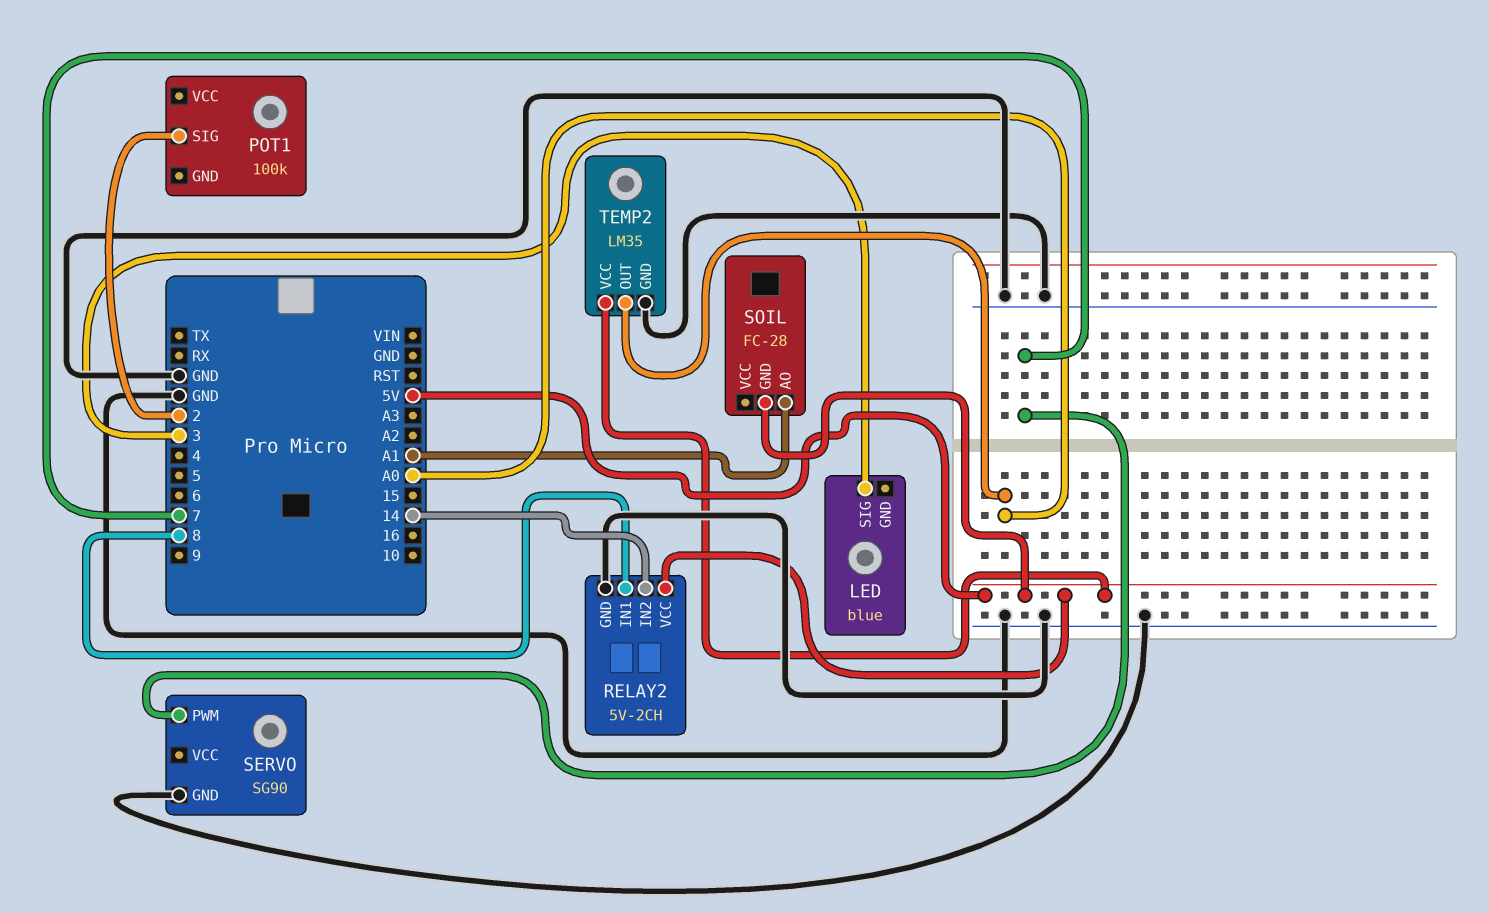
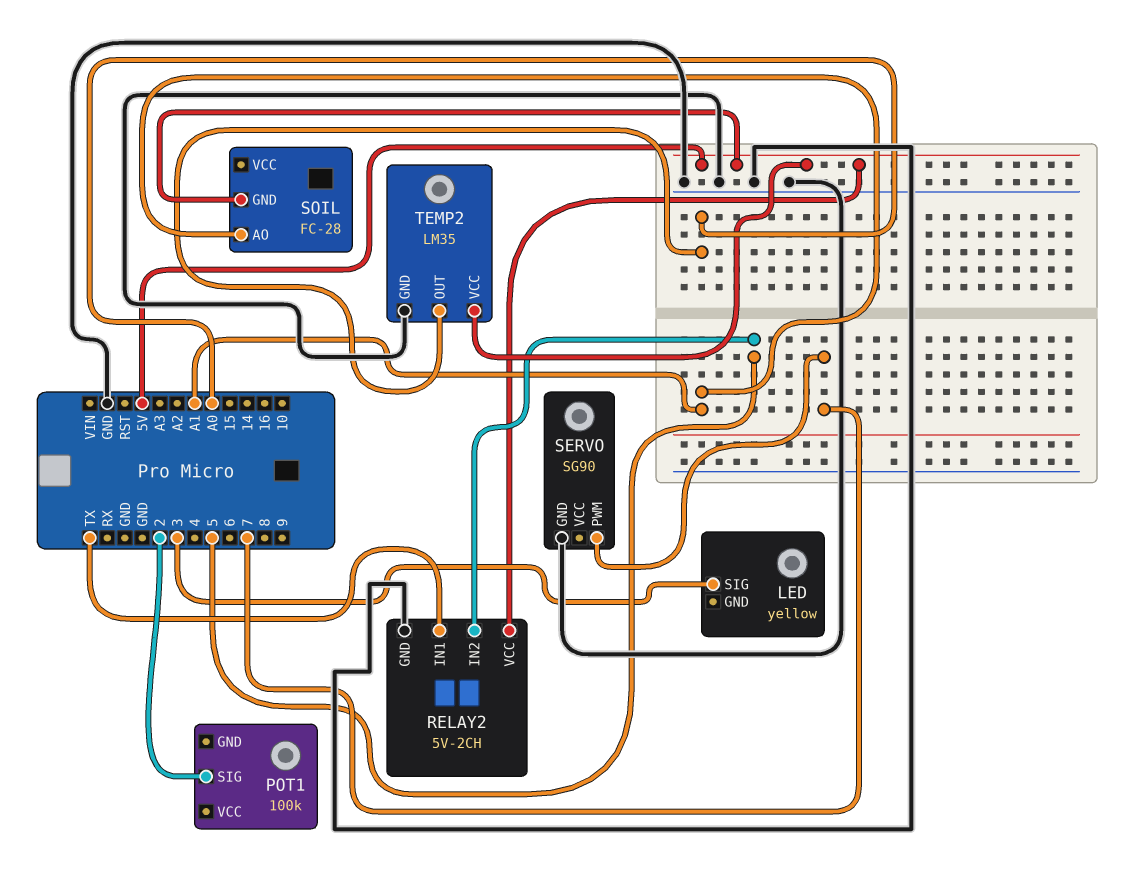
LED: blue -> yellow
RELAY2 pin IN1: 8 -> TX
RELAY2 pin IN2: 14 -> 5

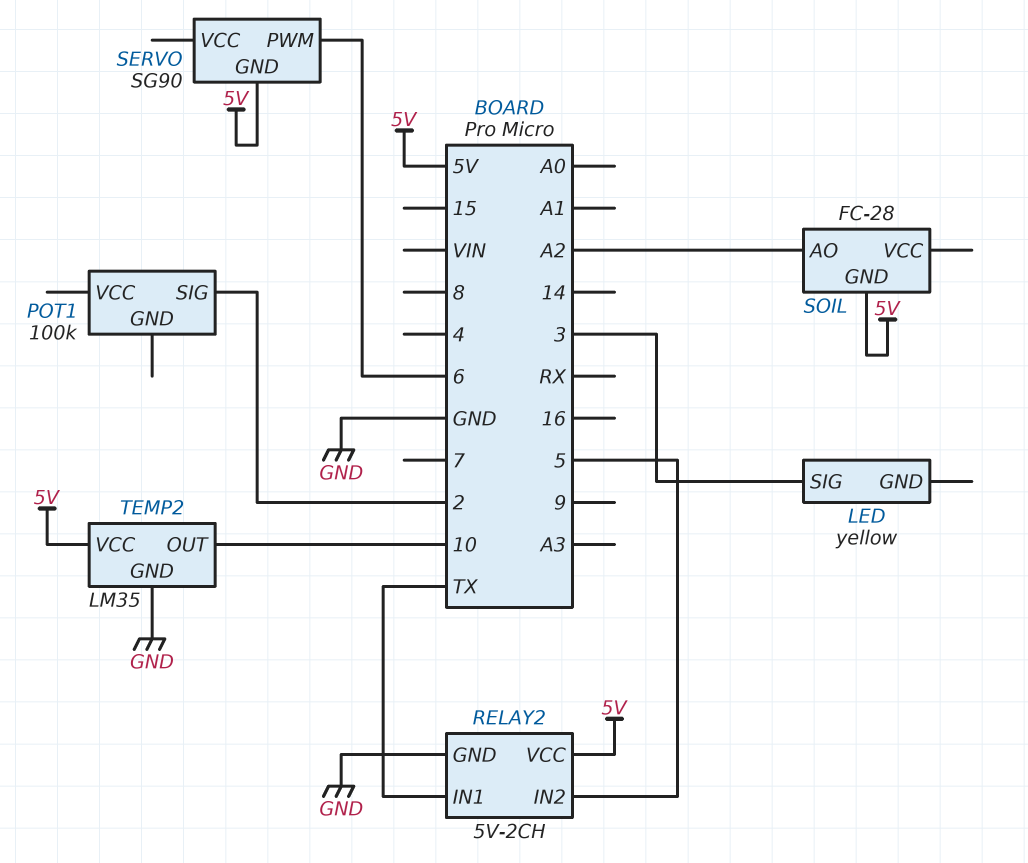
SERVO pin GND: GND -> 5V
SERVO pin PWM: 7 -> 6
SOIL pin AO: A1 -> A2
TEMP2 pin OUT: A0 -> 10

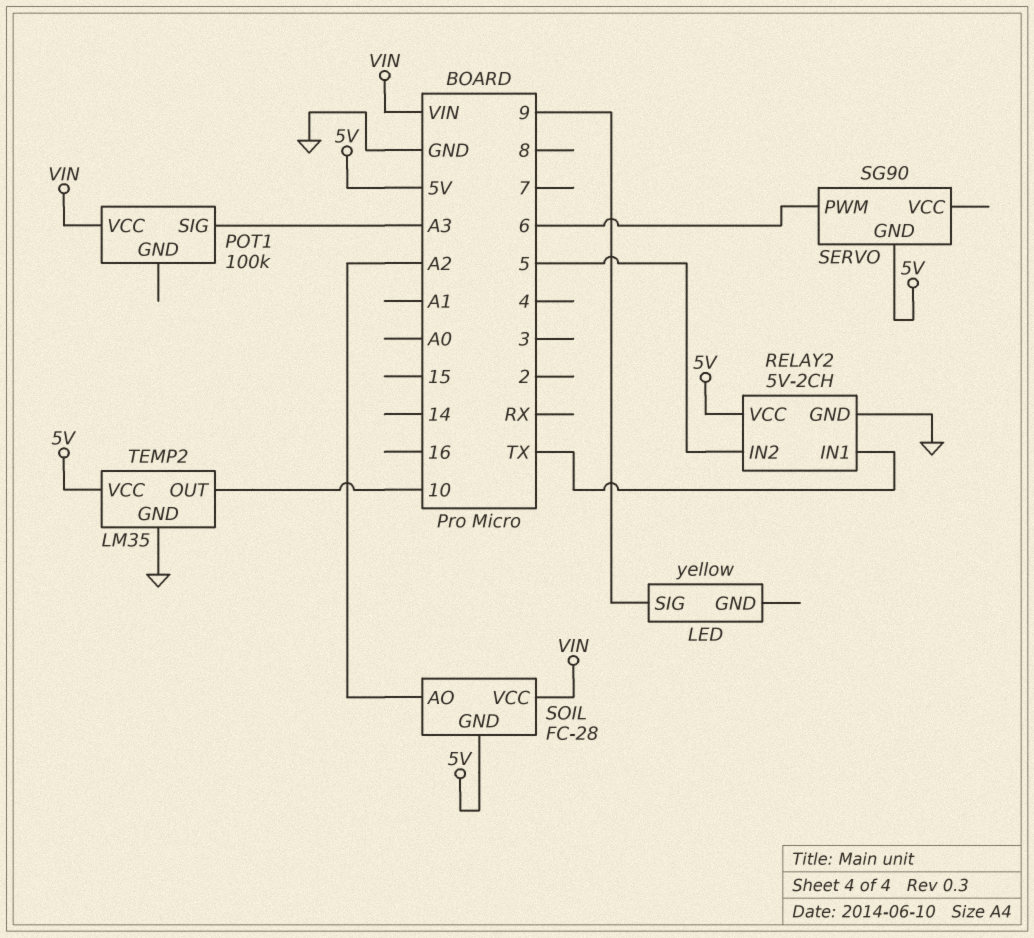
LED pin SIG: 3 -> 9
POT1 pin SIG: 2 -> A3
POT1 pin VCC: none -> VIN
SOIL pin VCC: none -> VIN

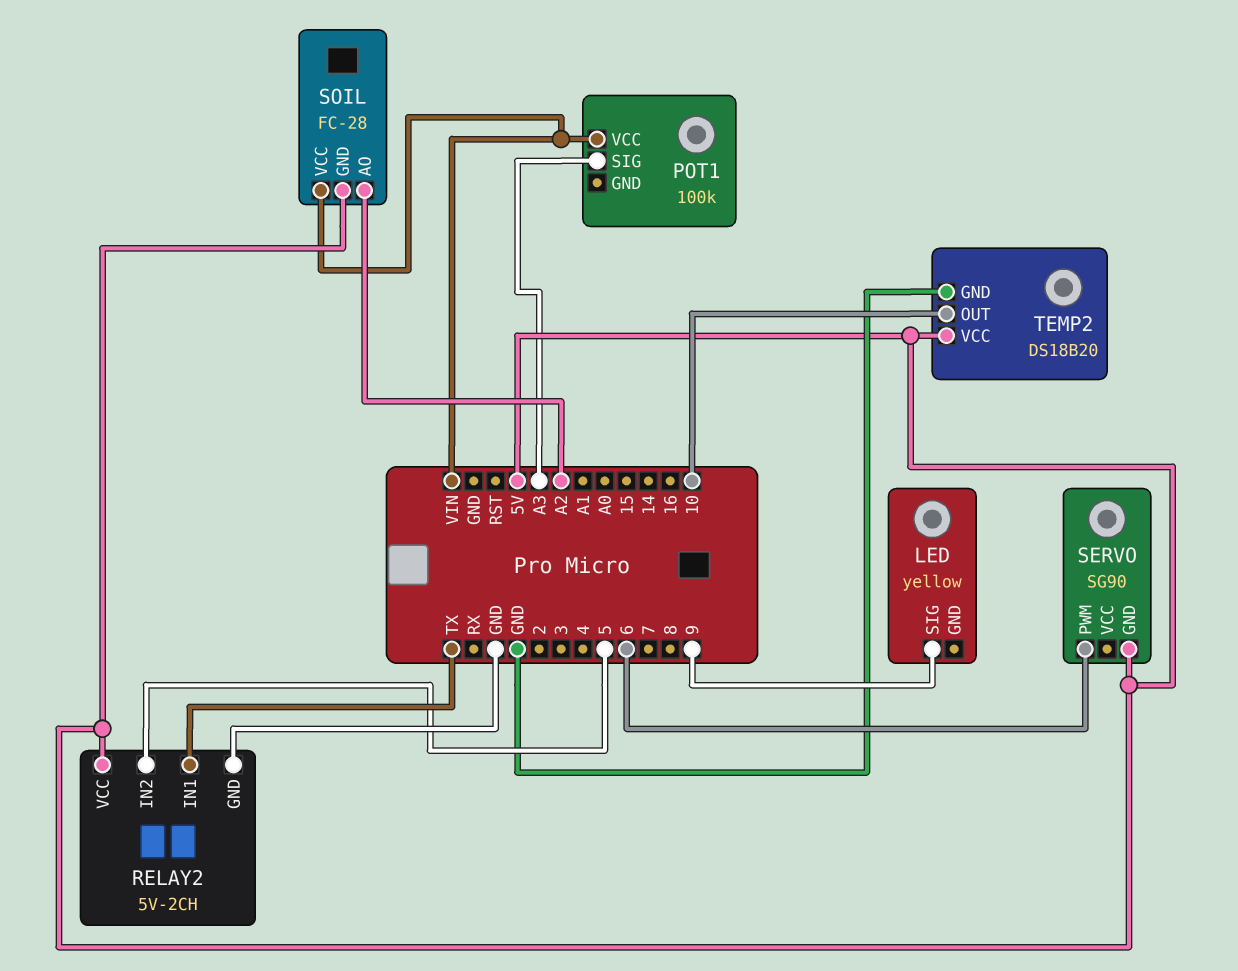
TEMP2: LM35 -> DS18B20

